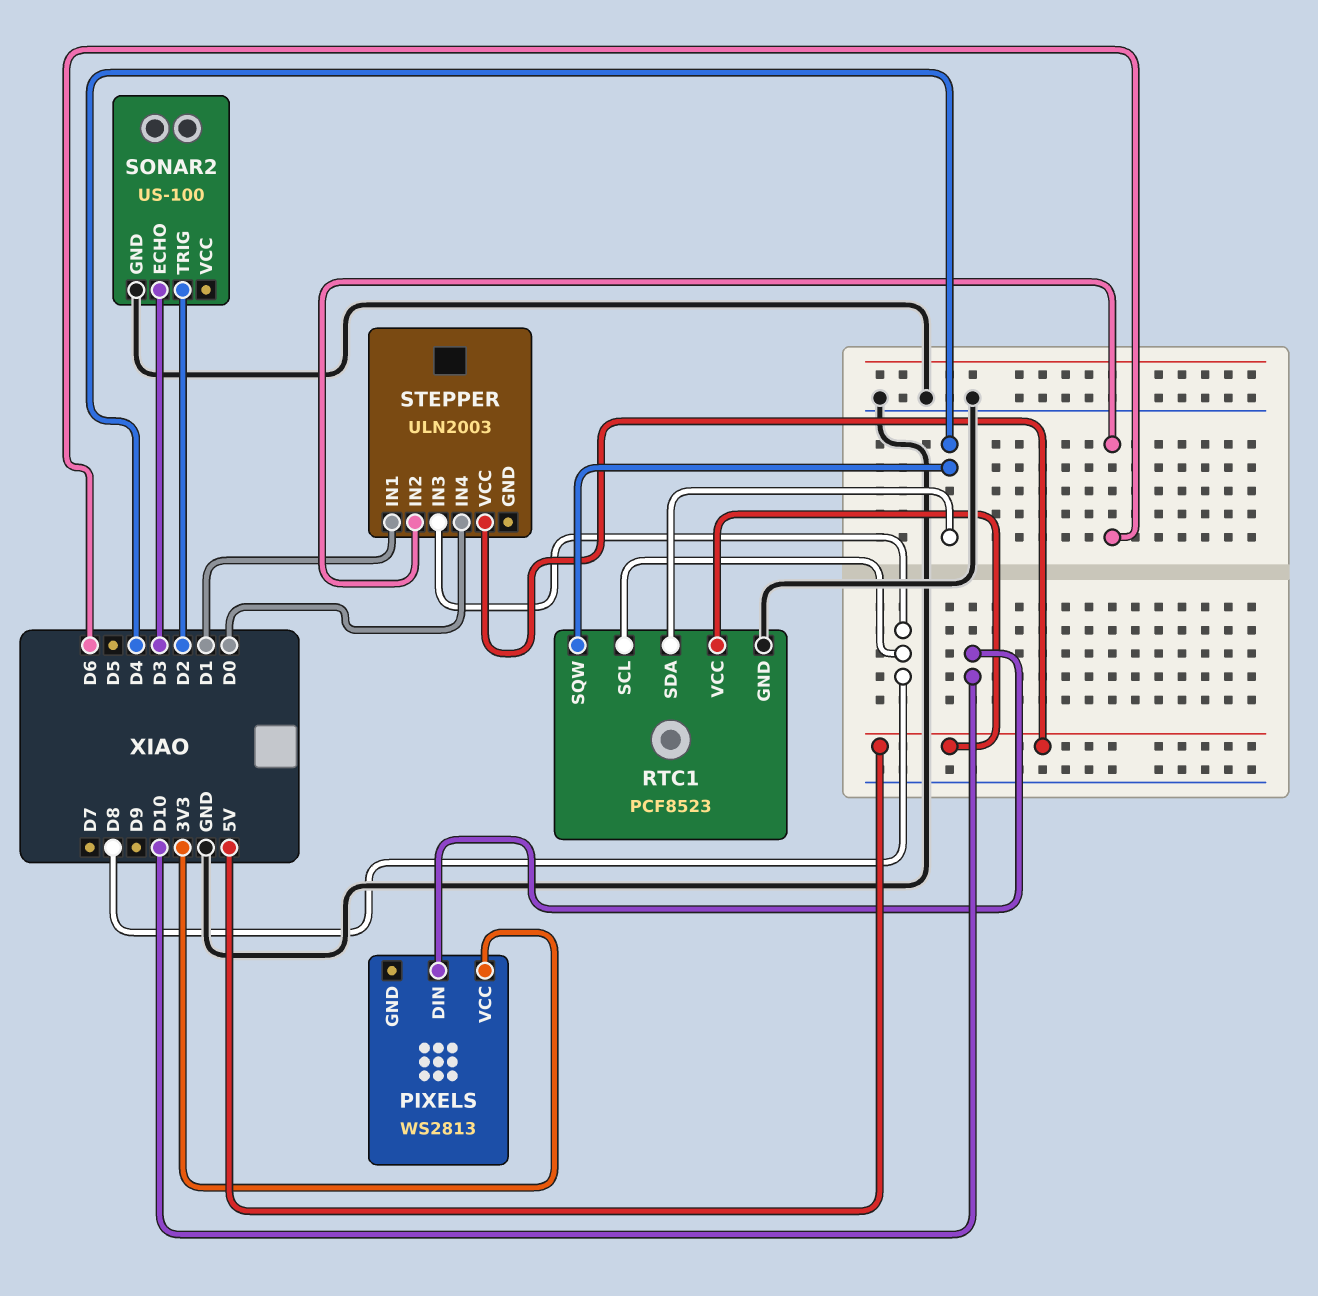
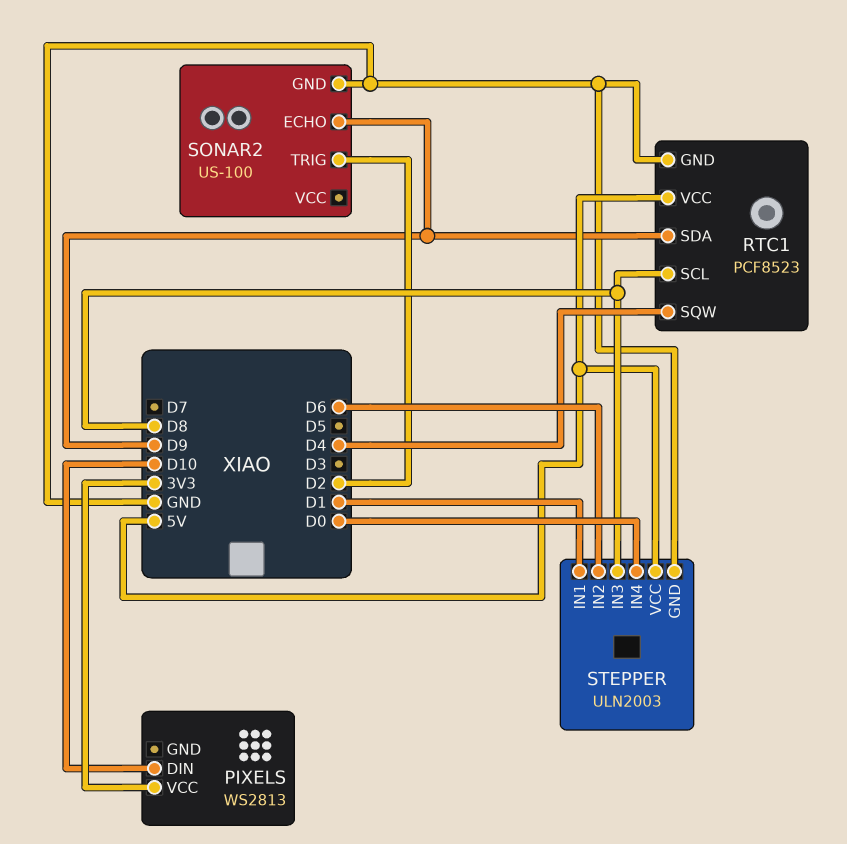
RTC1 pin SDA: D4 -> D9
SONAR2 pin ECHO: D3 -> D9
STEPPER pin GND: none -> GND

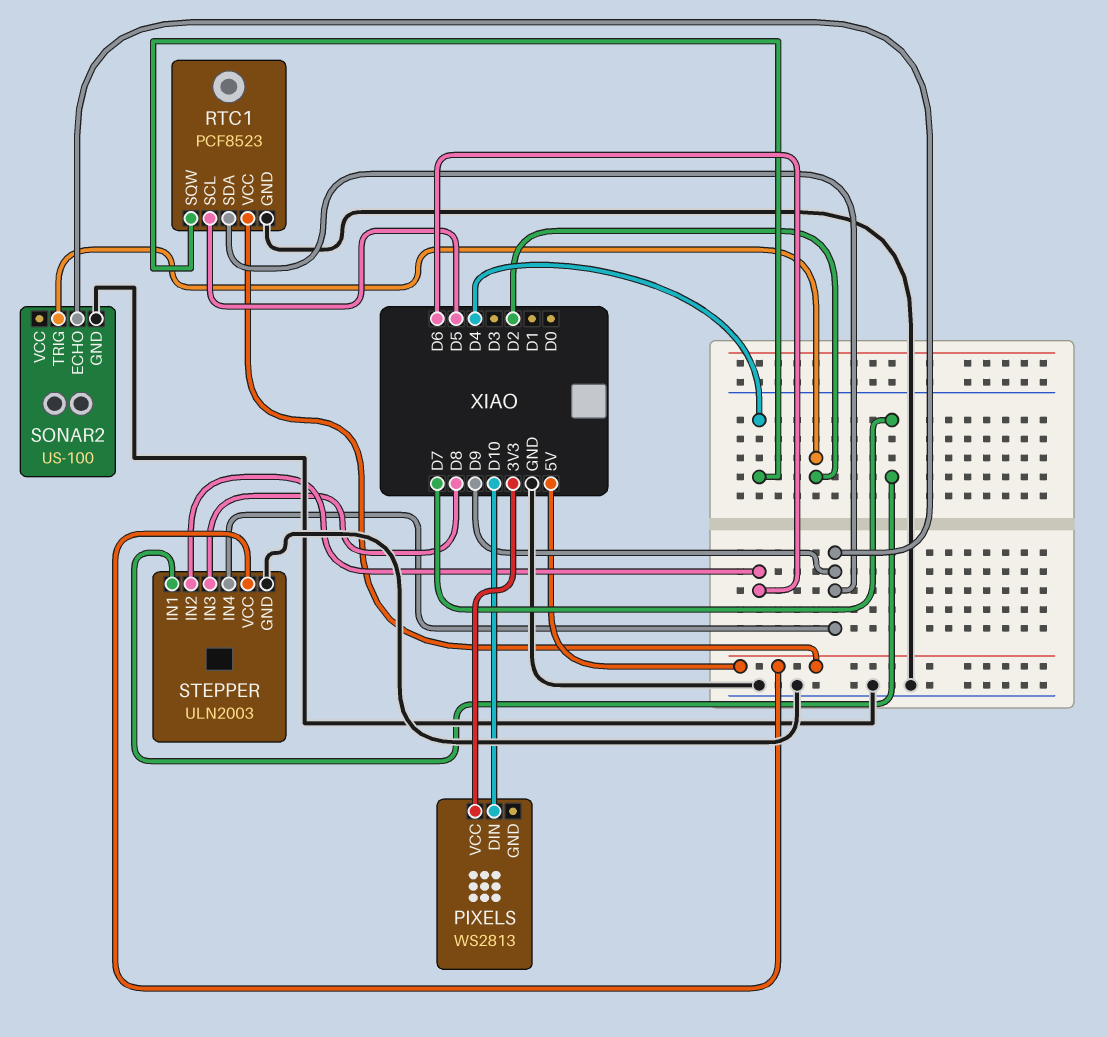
RTC1 pin SCL: D8 -> D5
STEPPER pin IN1: D1 -> D7
STEPPER pin IN4: D0 -> D9

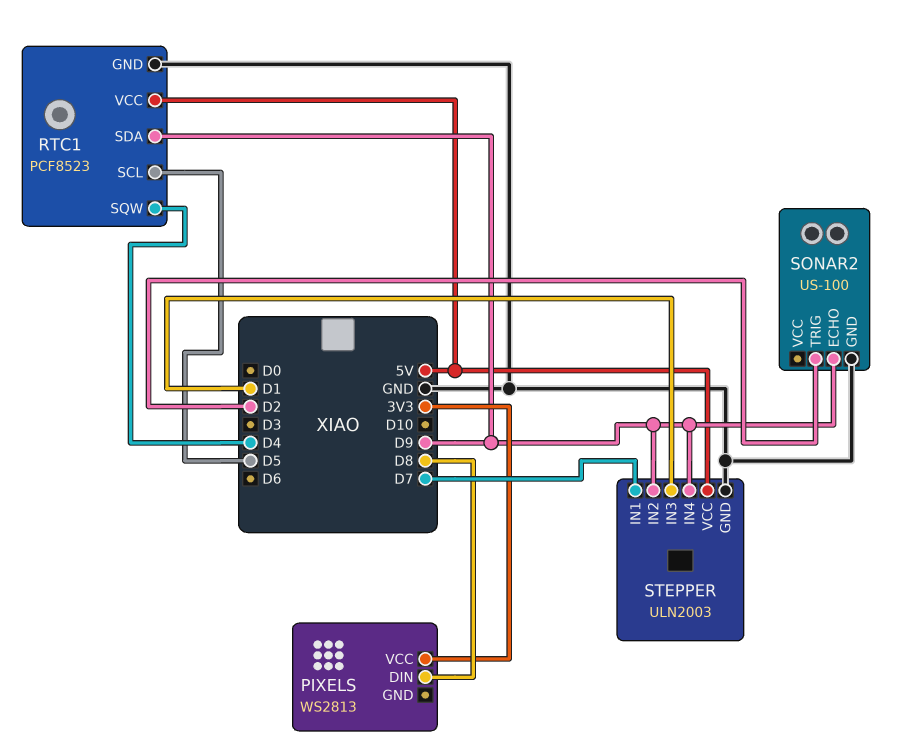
PIXELS pin DIN: D10 -> D8
STEPPER pin IN2: D6 -> D9
STEPPER pin IN3: D8 -> D1

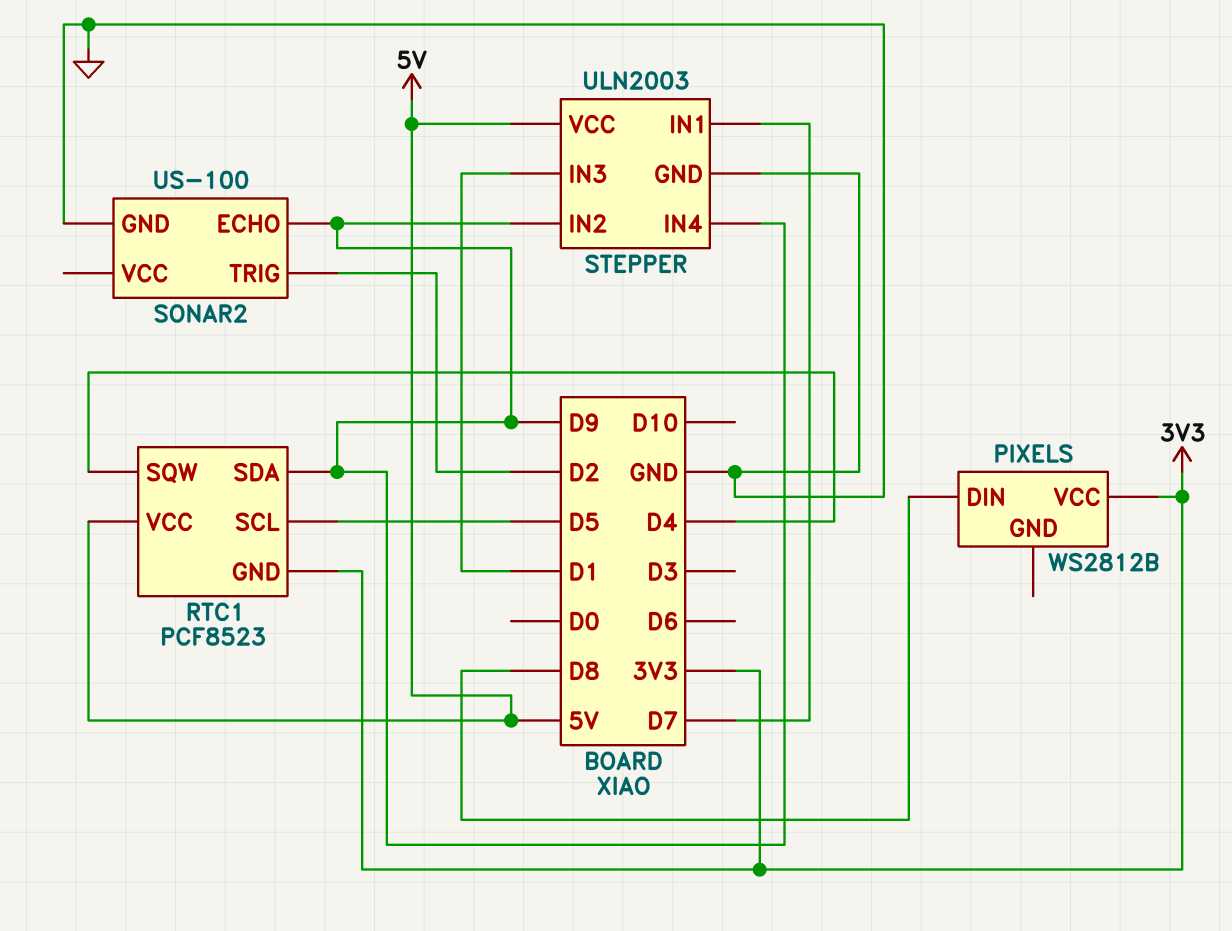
PIXELS: WS2813 -> WS2812B
RTC1 pin GND: GND -> 3V3

